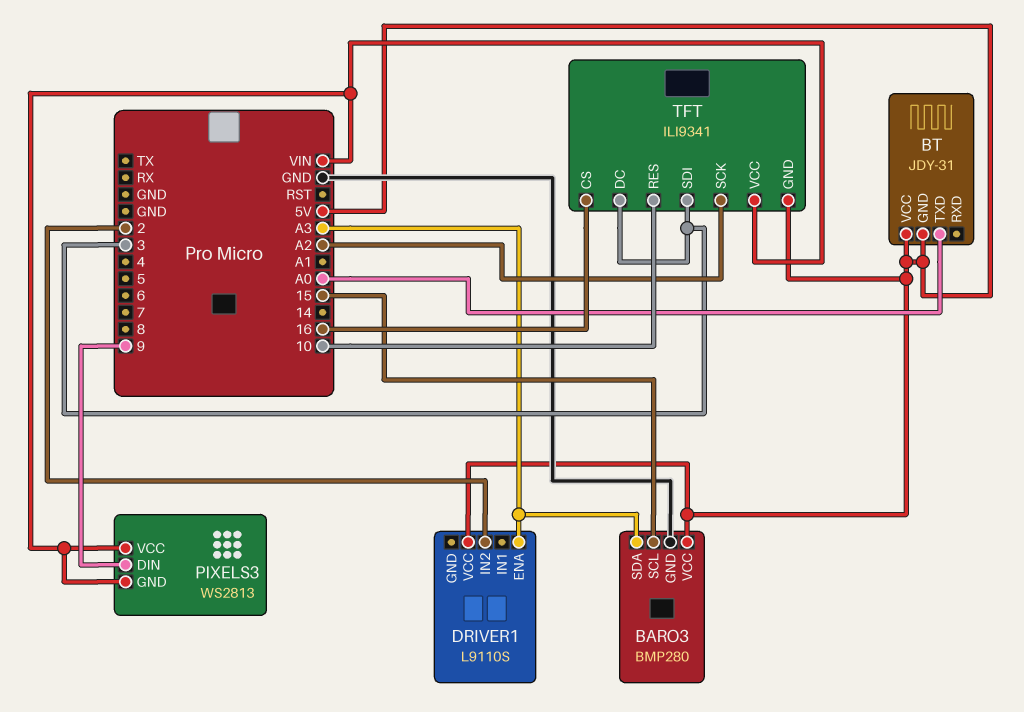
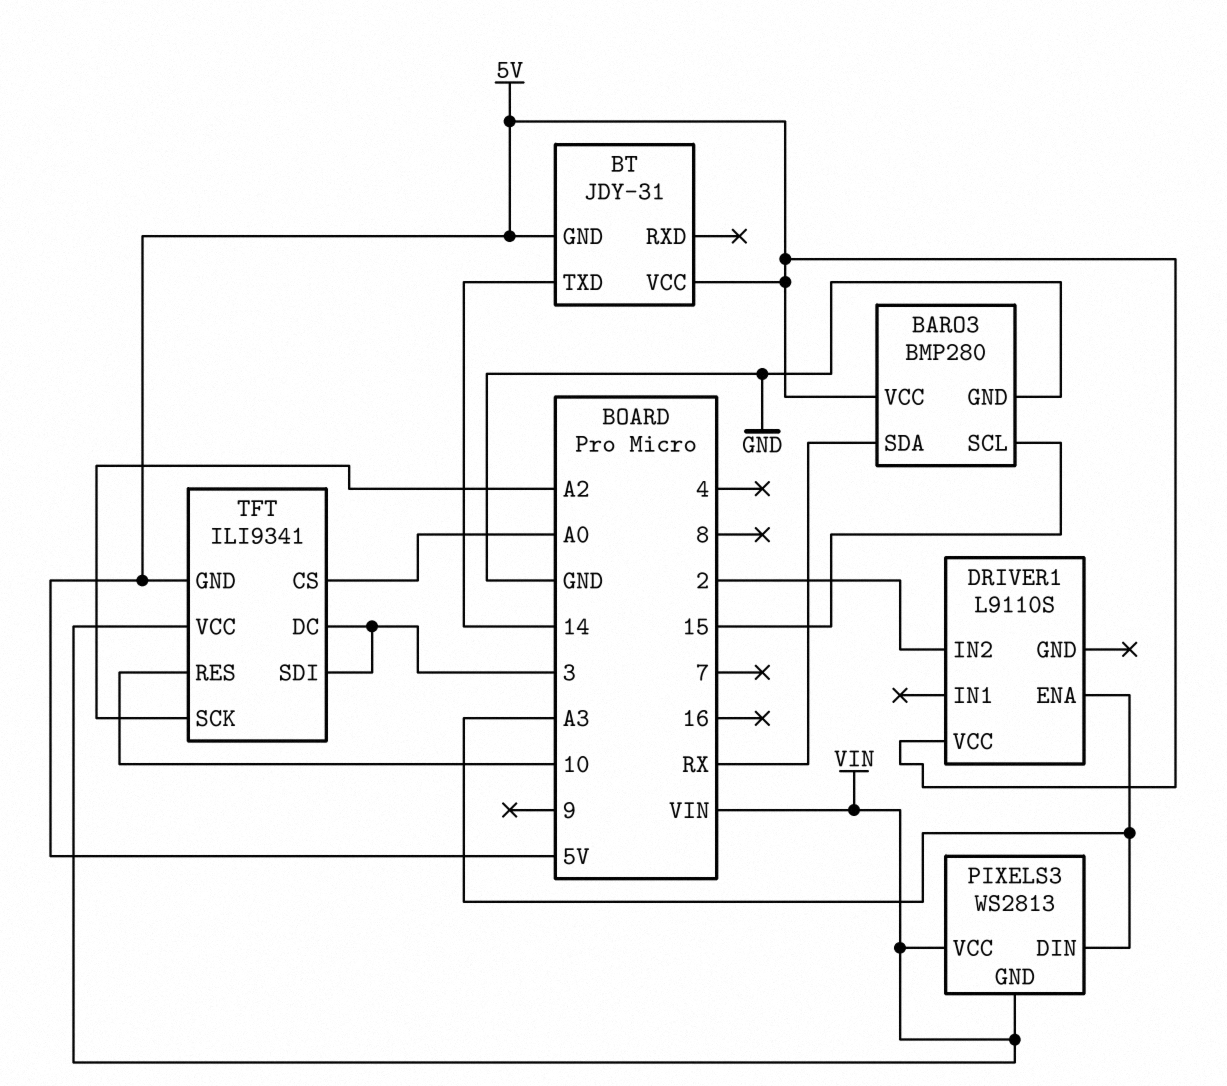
BARO3 pin SDA: A3 -> RX
BT pin TXD: A0 -> 14
PIXELS3 pin DIN: 9 -> A3
TFT pin CS: 16 -> A0

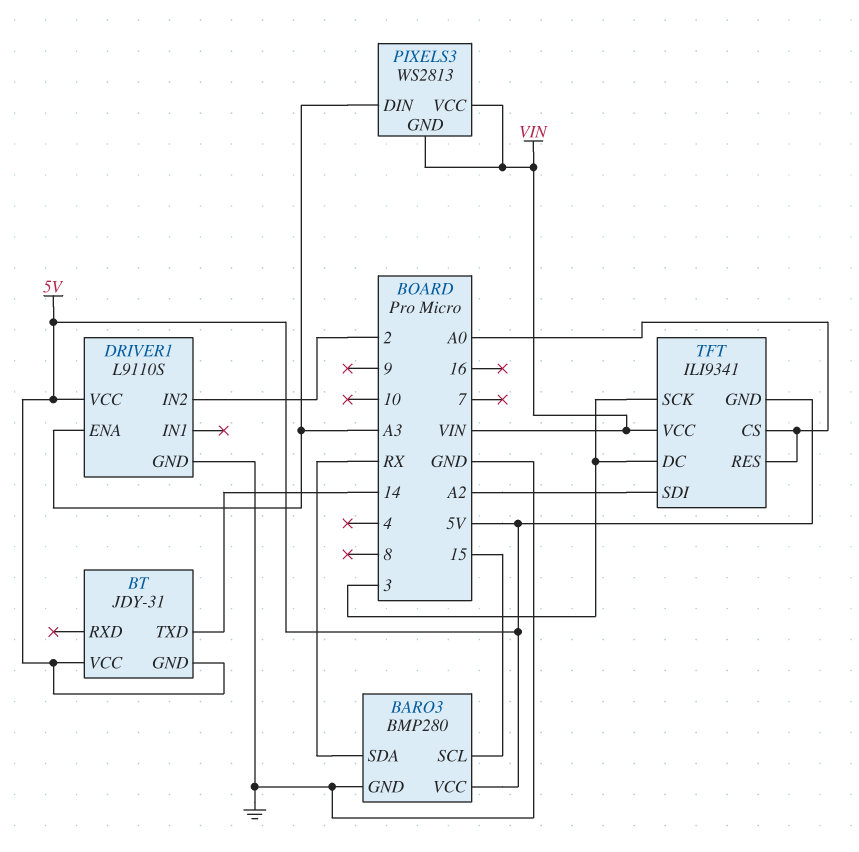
DRIVER1 pin GND: none -> GND
TFT pin RES: 10 -> A0
TFT pin SCK: A2 -> 3
TFT pin SDI: 3 -> A2

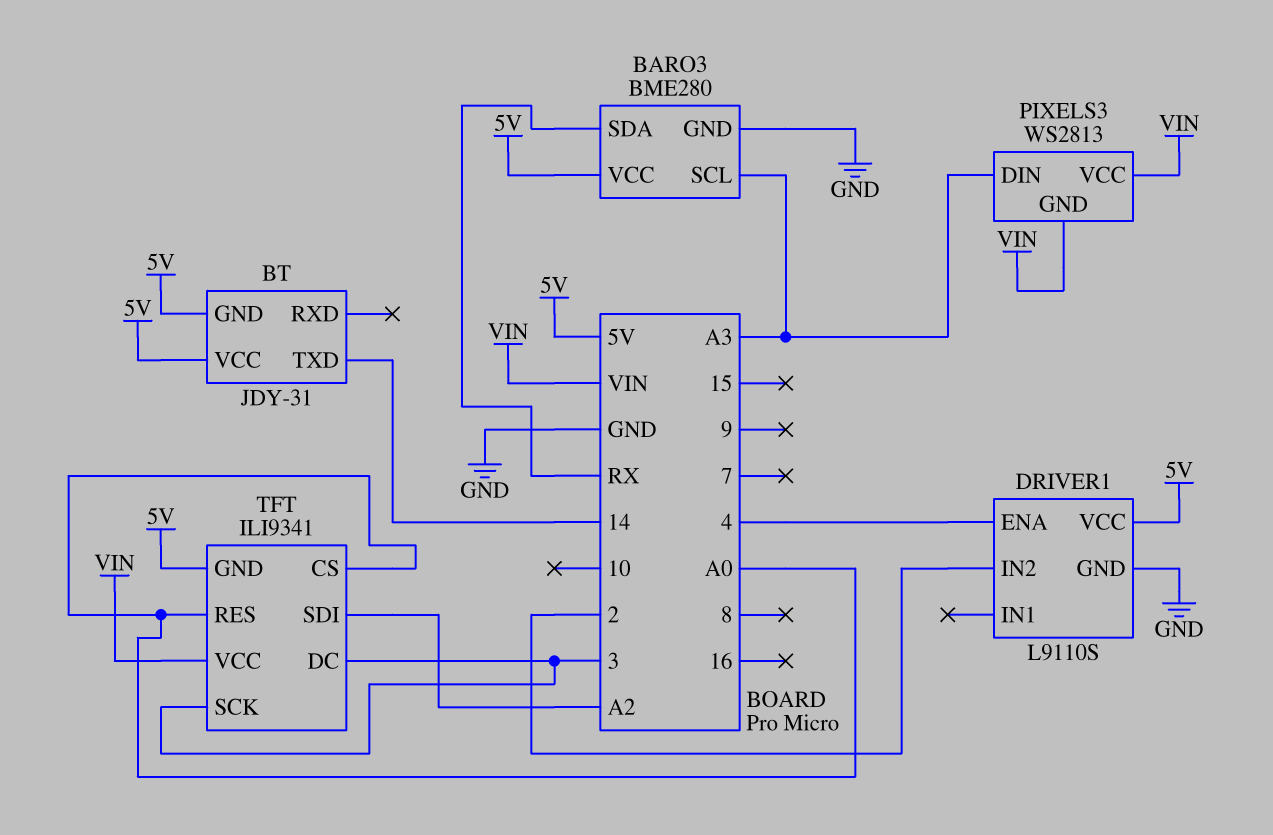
BARO3: BMP280 -> BME280
BARO3 pin SCL: 15 -> A3
DRIVER1 pin ENA: A3 -> 4

